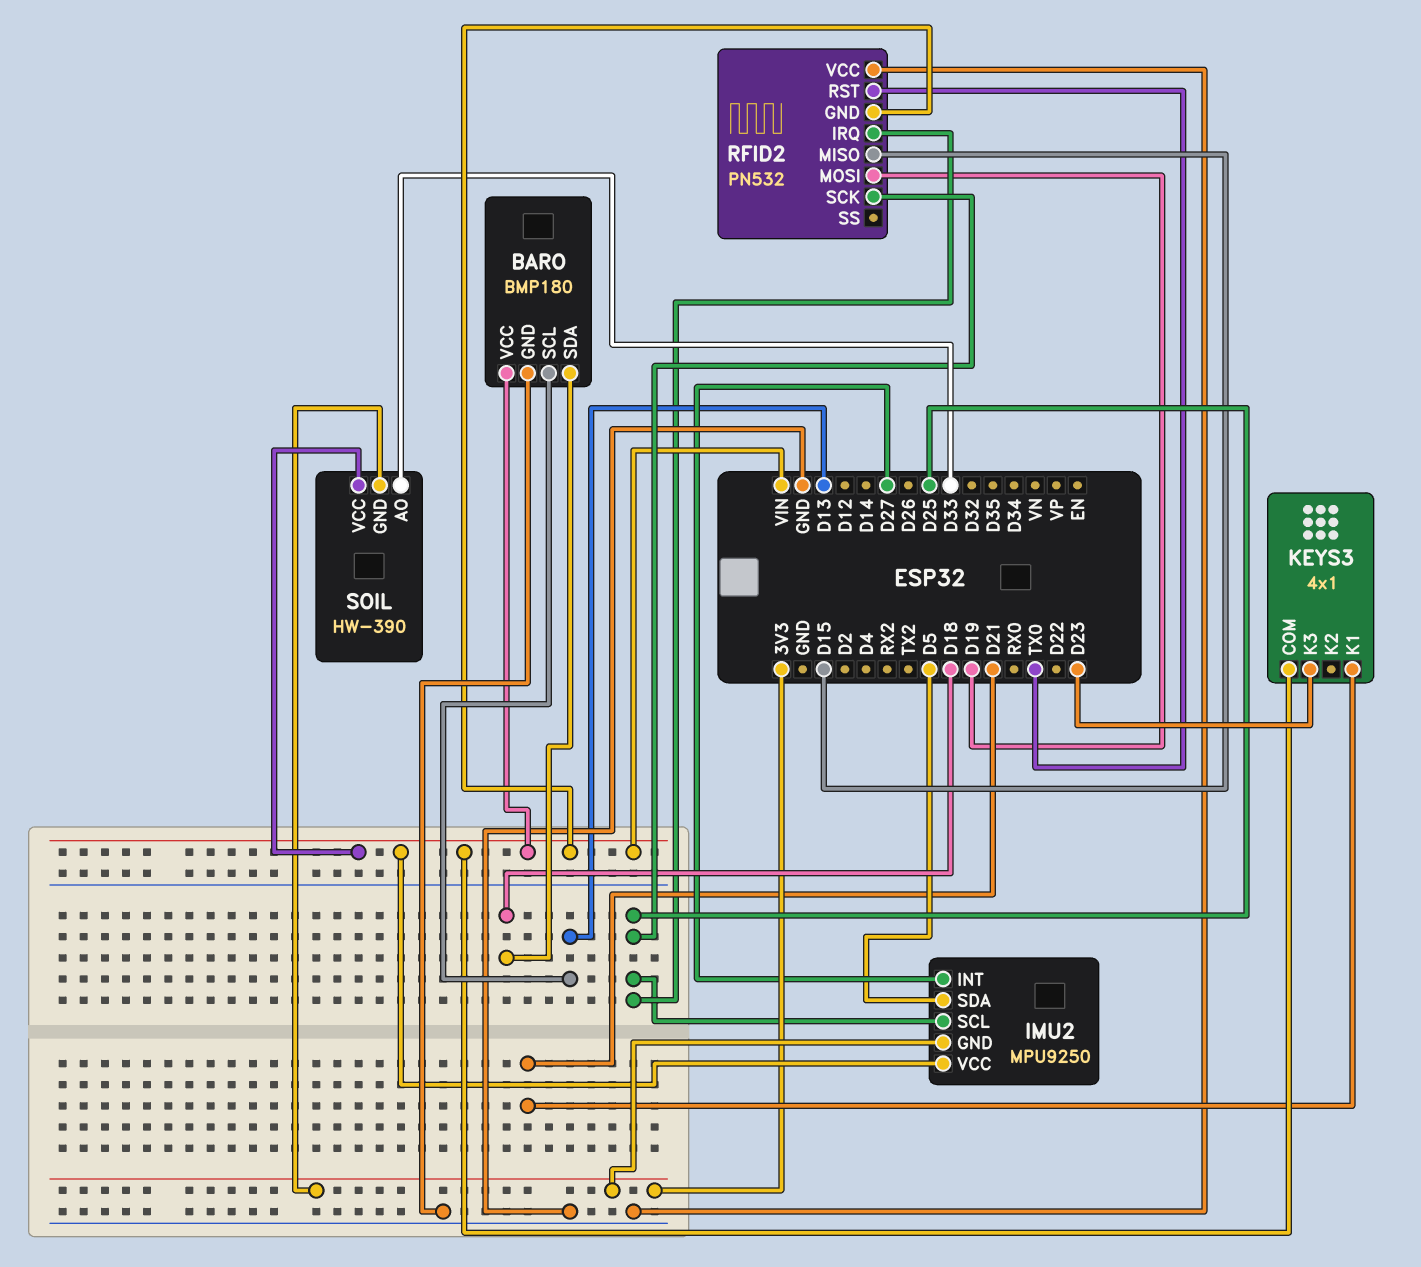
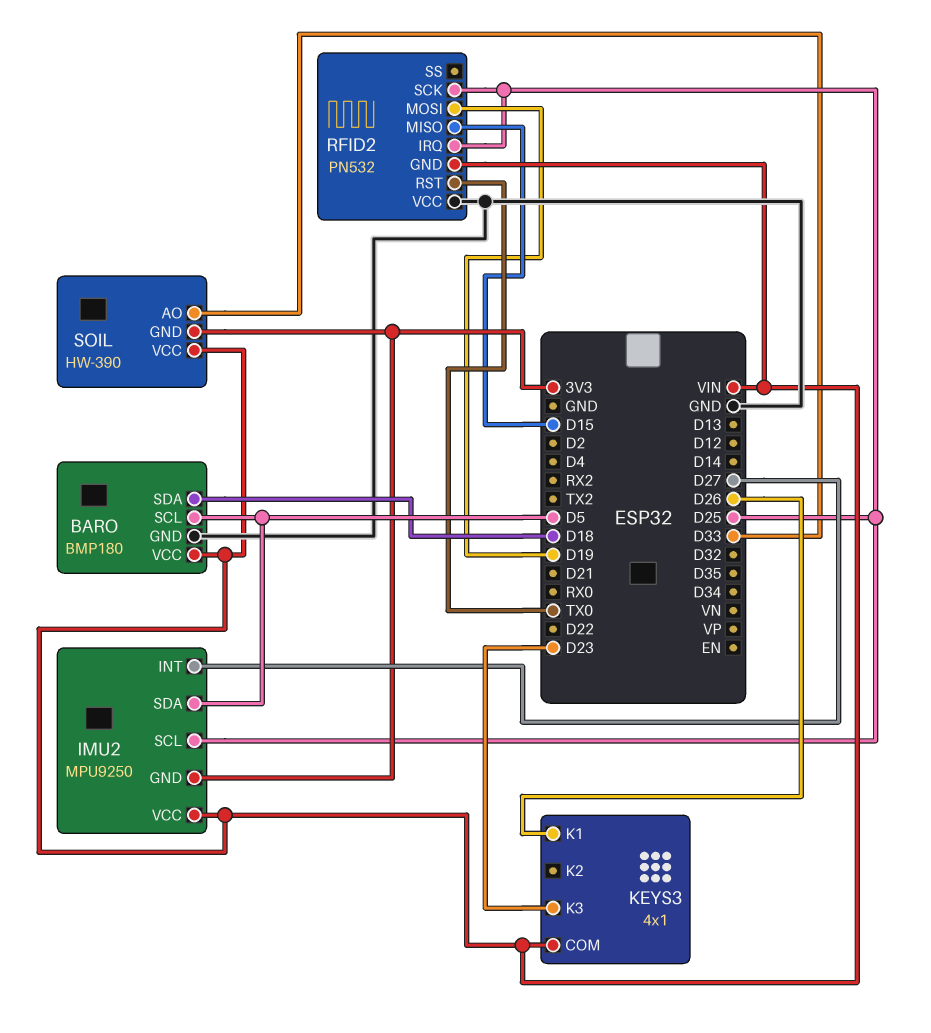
BARO pin SCL: D13 -> D5
KEYS3 pin K1: D21 -> D26

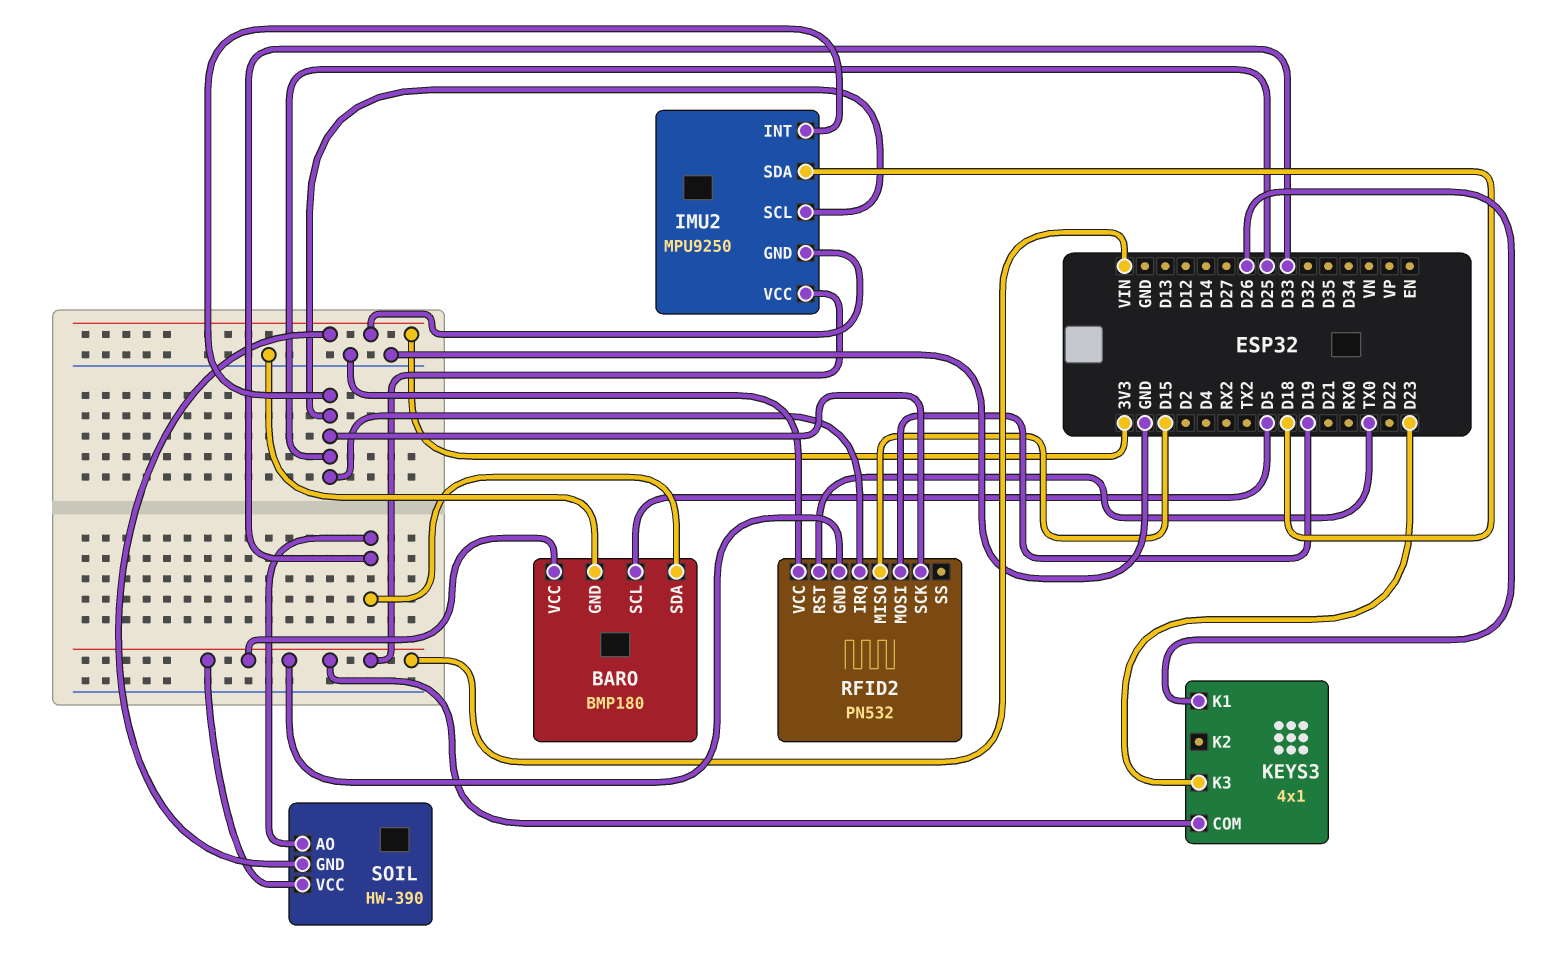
BARO pin SDA: D18 -> D33
IMU2 pin INT: D27 -> D25
IMU2 pin SDA: D5 -> D18

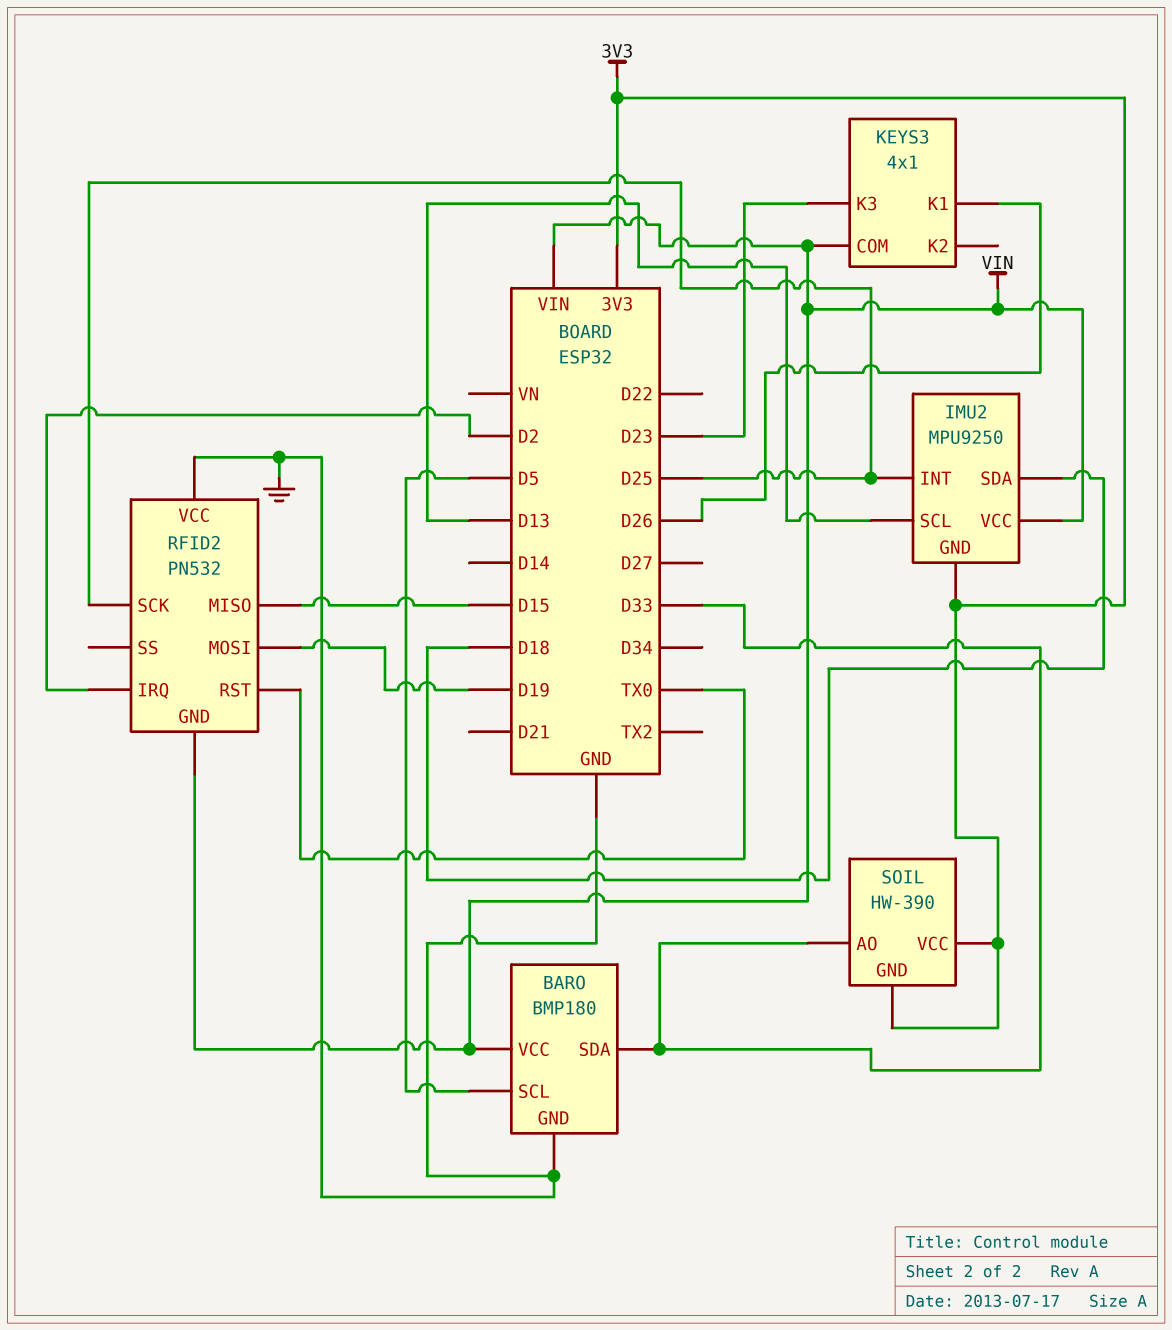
IMU2 pin SCL: D25 -> D13
RFID2 pin IRQ: D25 -> D2
SOIL pin VCC: VIN -> 3V3

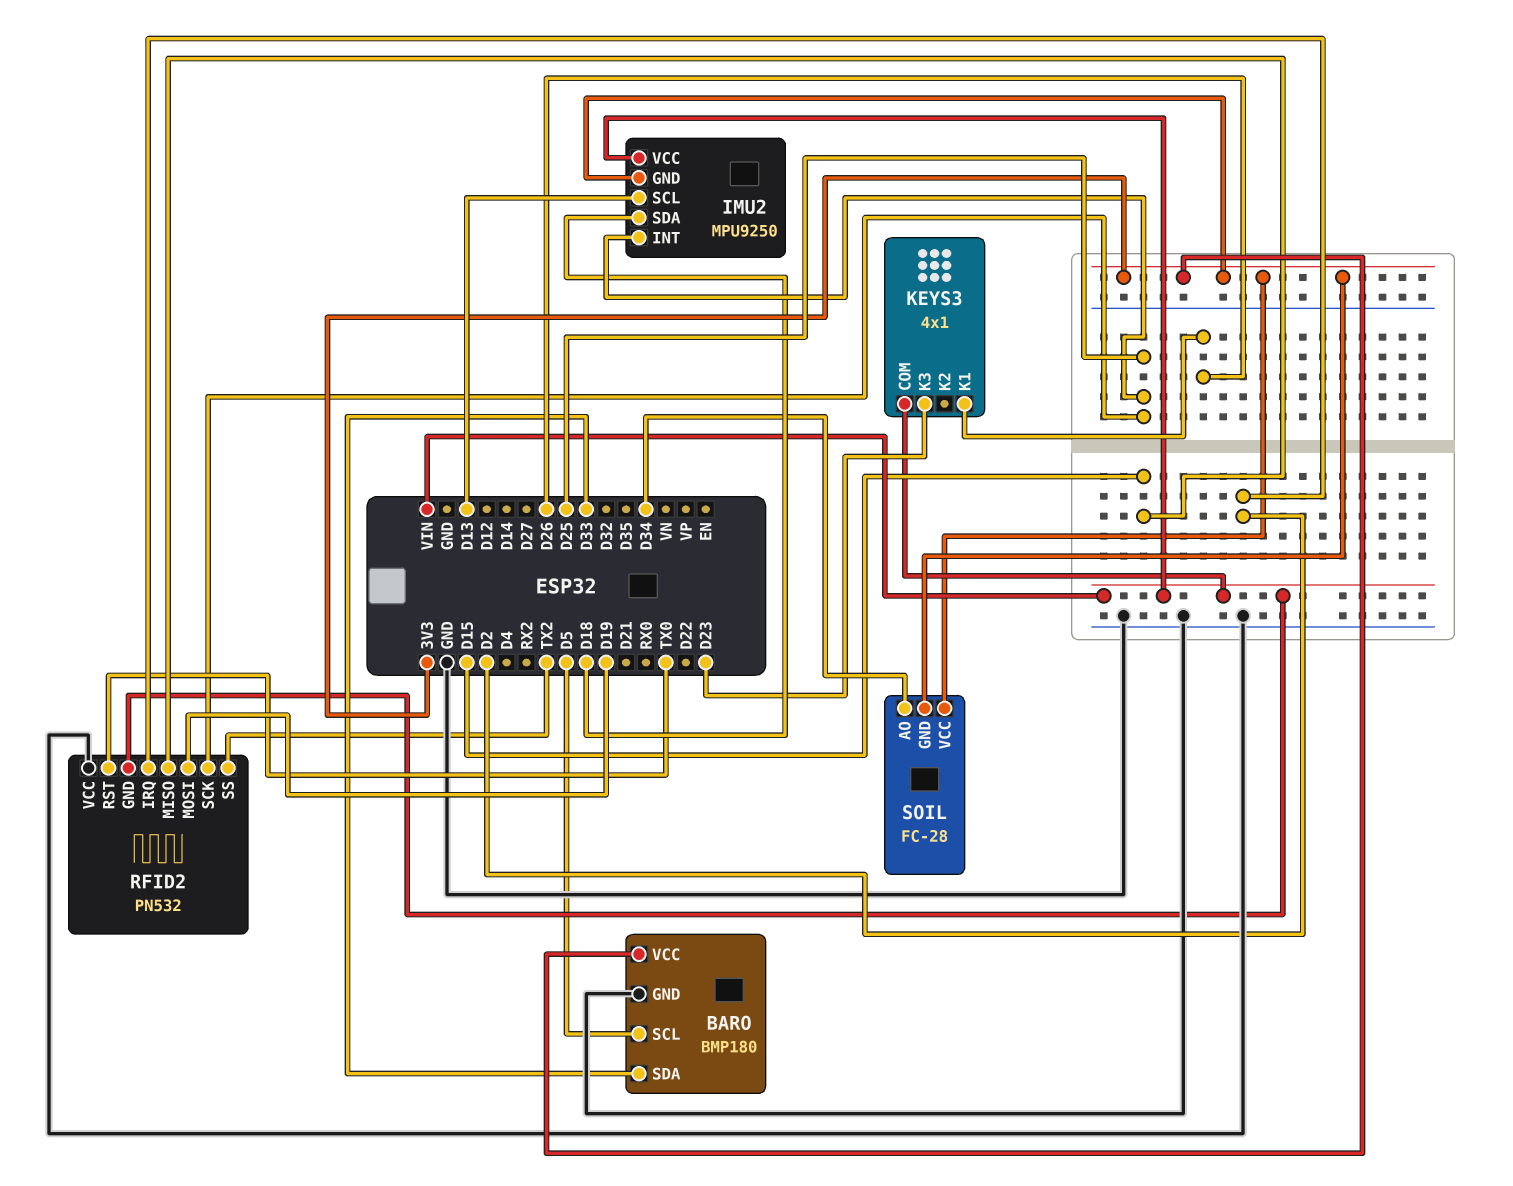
BARO pin VCC: VIN -> 3V3
RFID2 pin SS: none -> TX2
SOIL: HW-390 -> FC-28
SOIL pin AO: D33 -> D34

